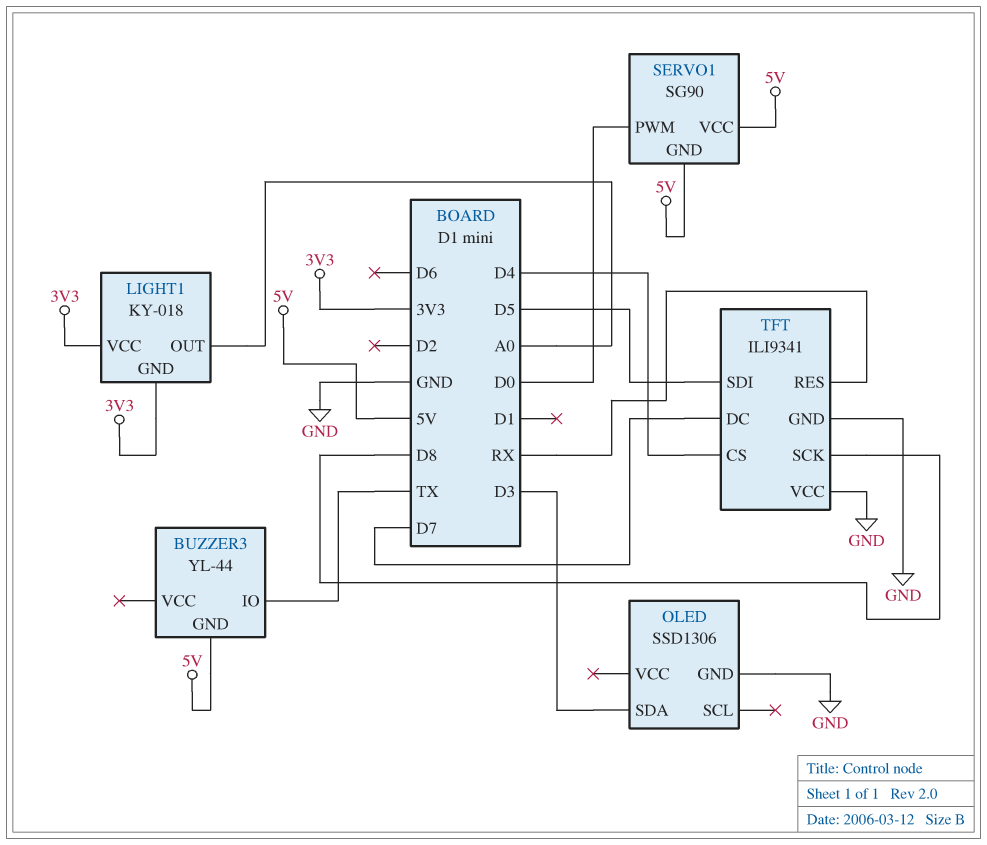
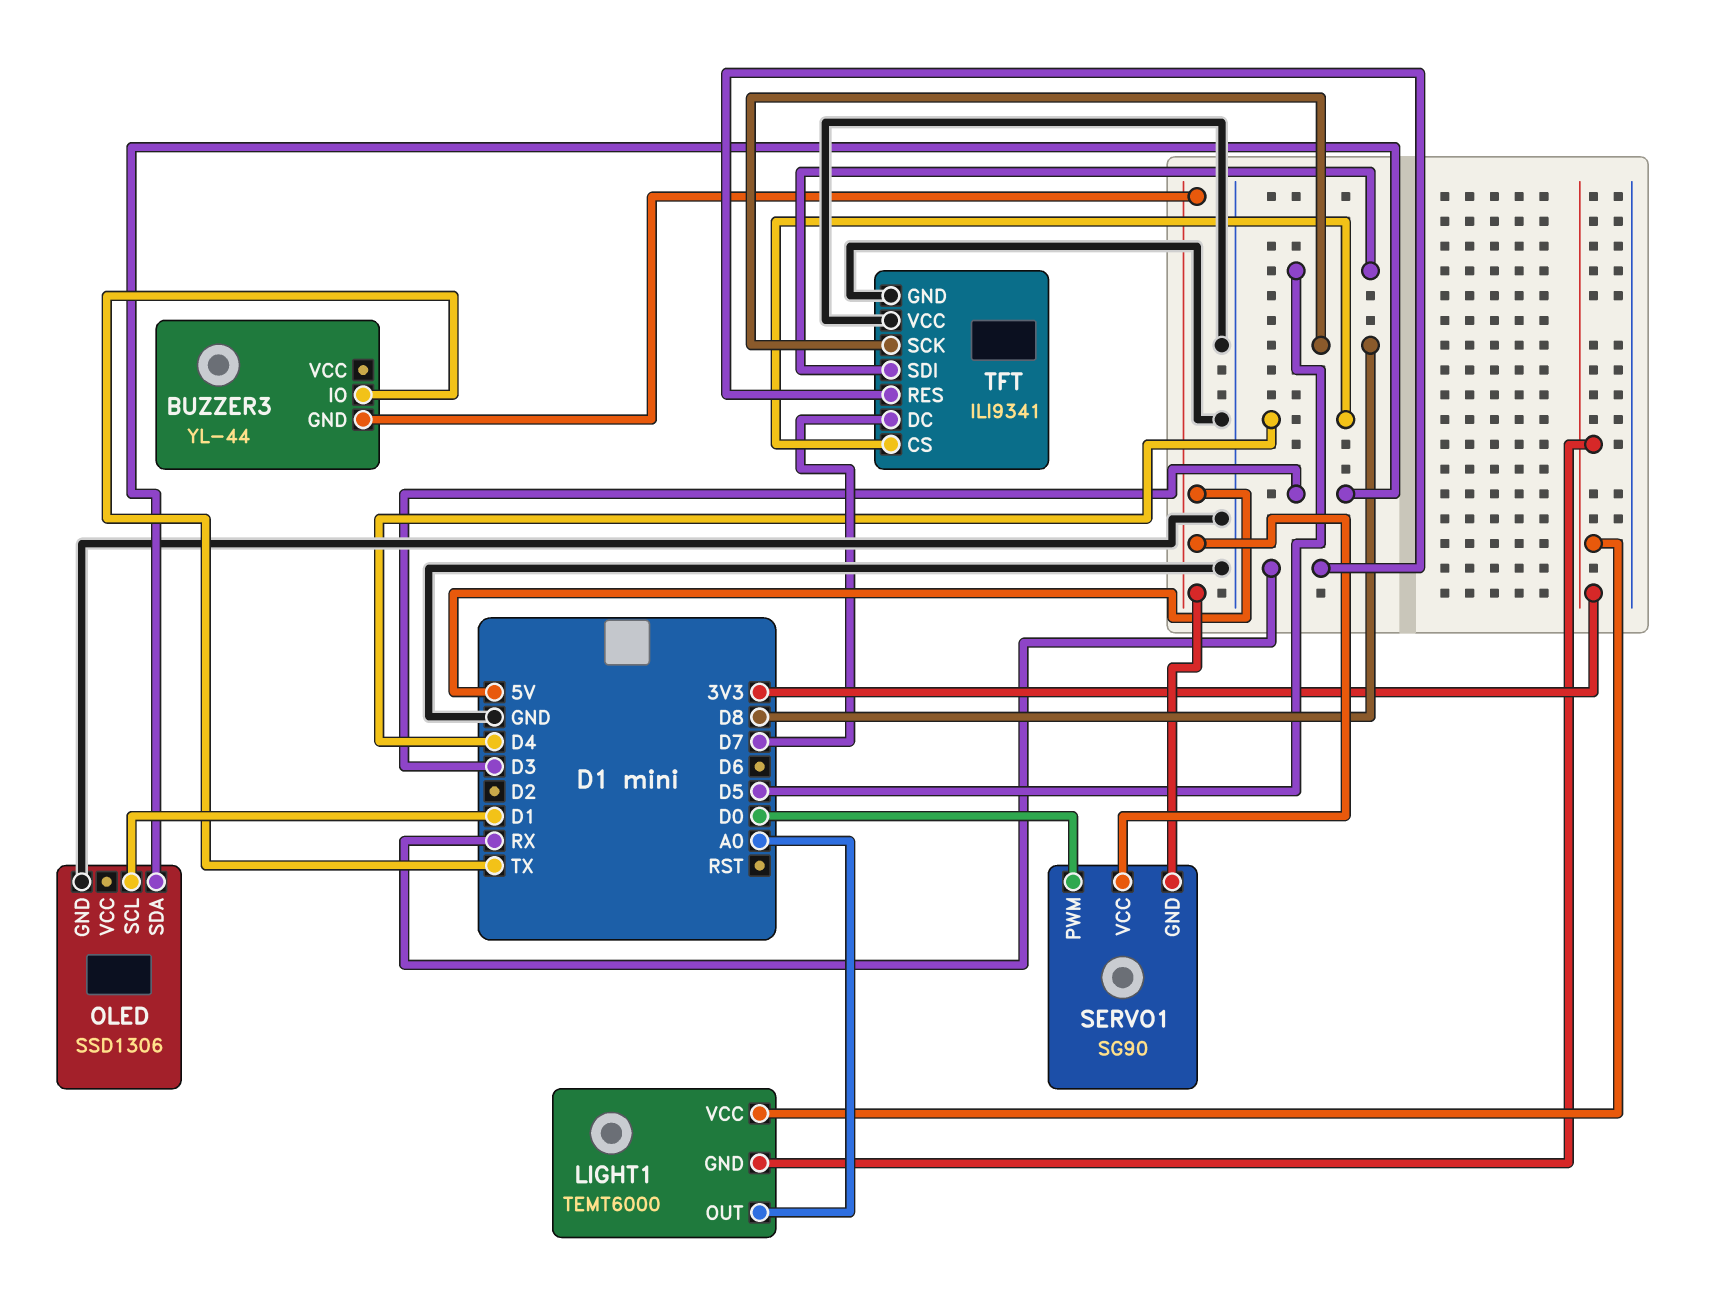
LIGHT1: KY-018 -> TEMT6000
OLED pin SCL: none -> D1

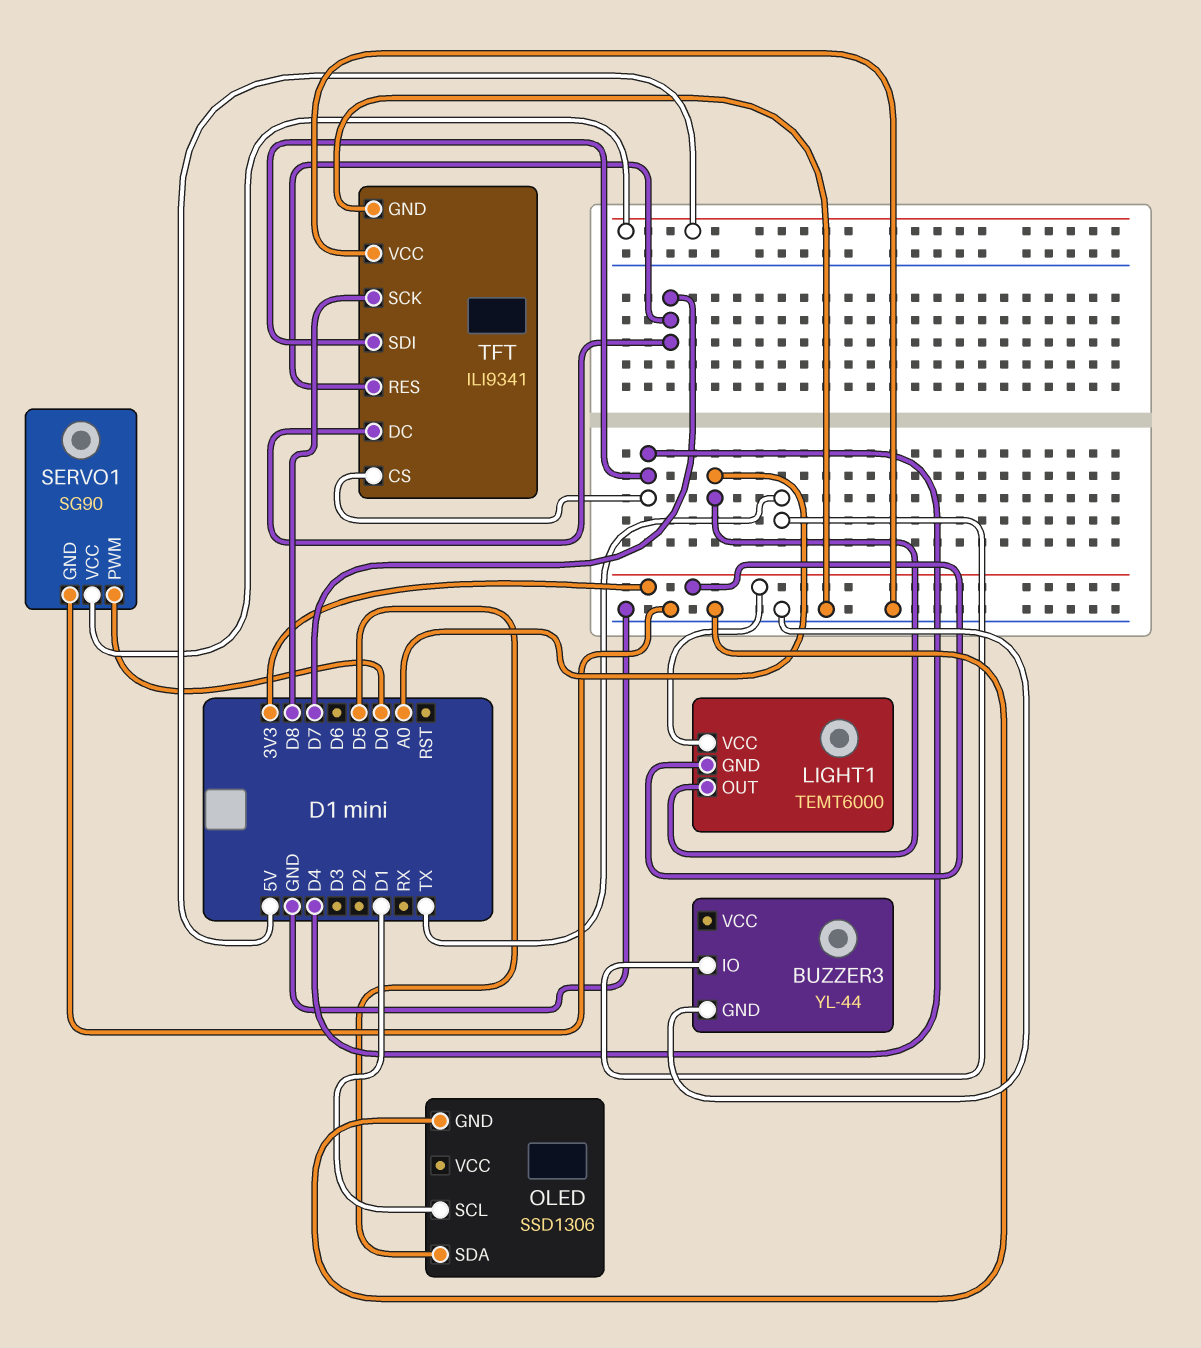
BUZZER3 pin GND: 5V -> GND
OLED pin SDA: D3 -> D5
SERVO1 pin GND: 5V -> GND
TFT pin RES: RX -> D7
TFT pin SDI: D5 -> D4

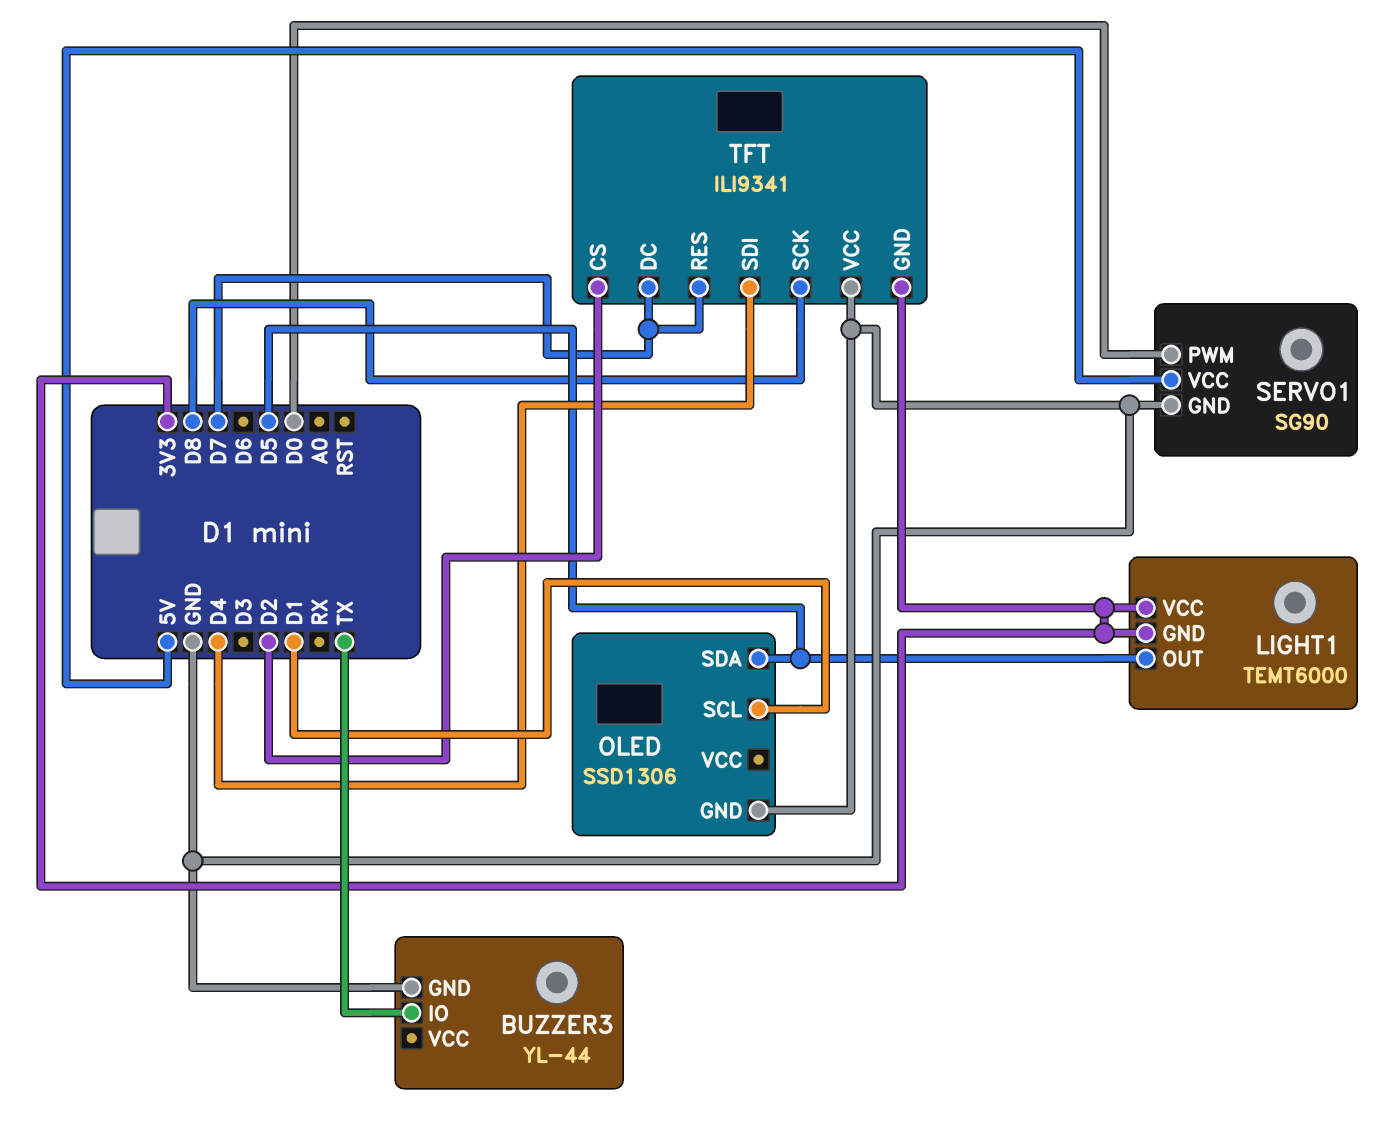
LIGHT1 pin OUT: A0 -> D5
TFT pin CS: D4 -> D2
TFT pin GND: GND -> 3V3

